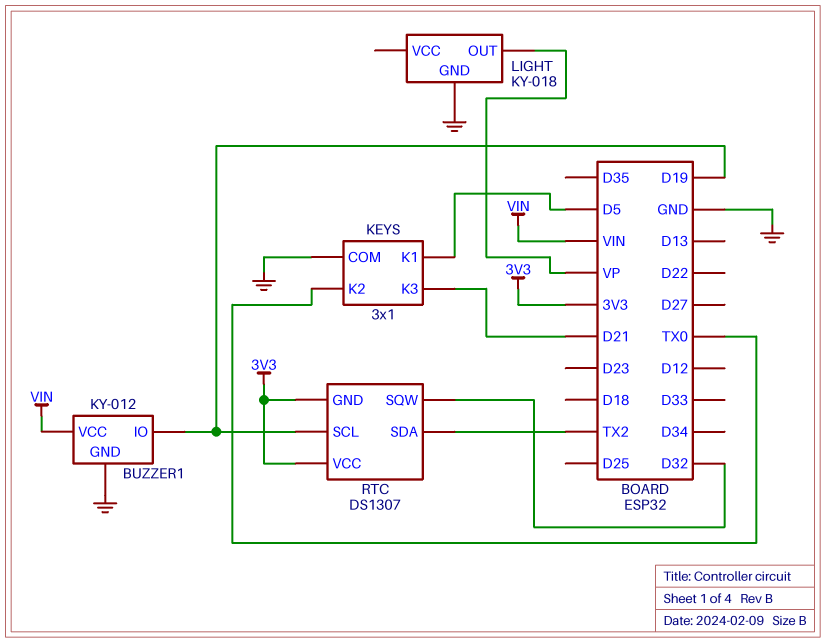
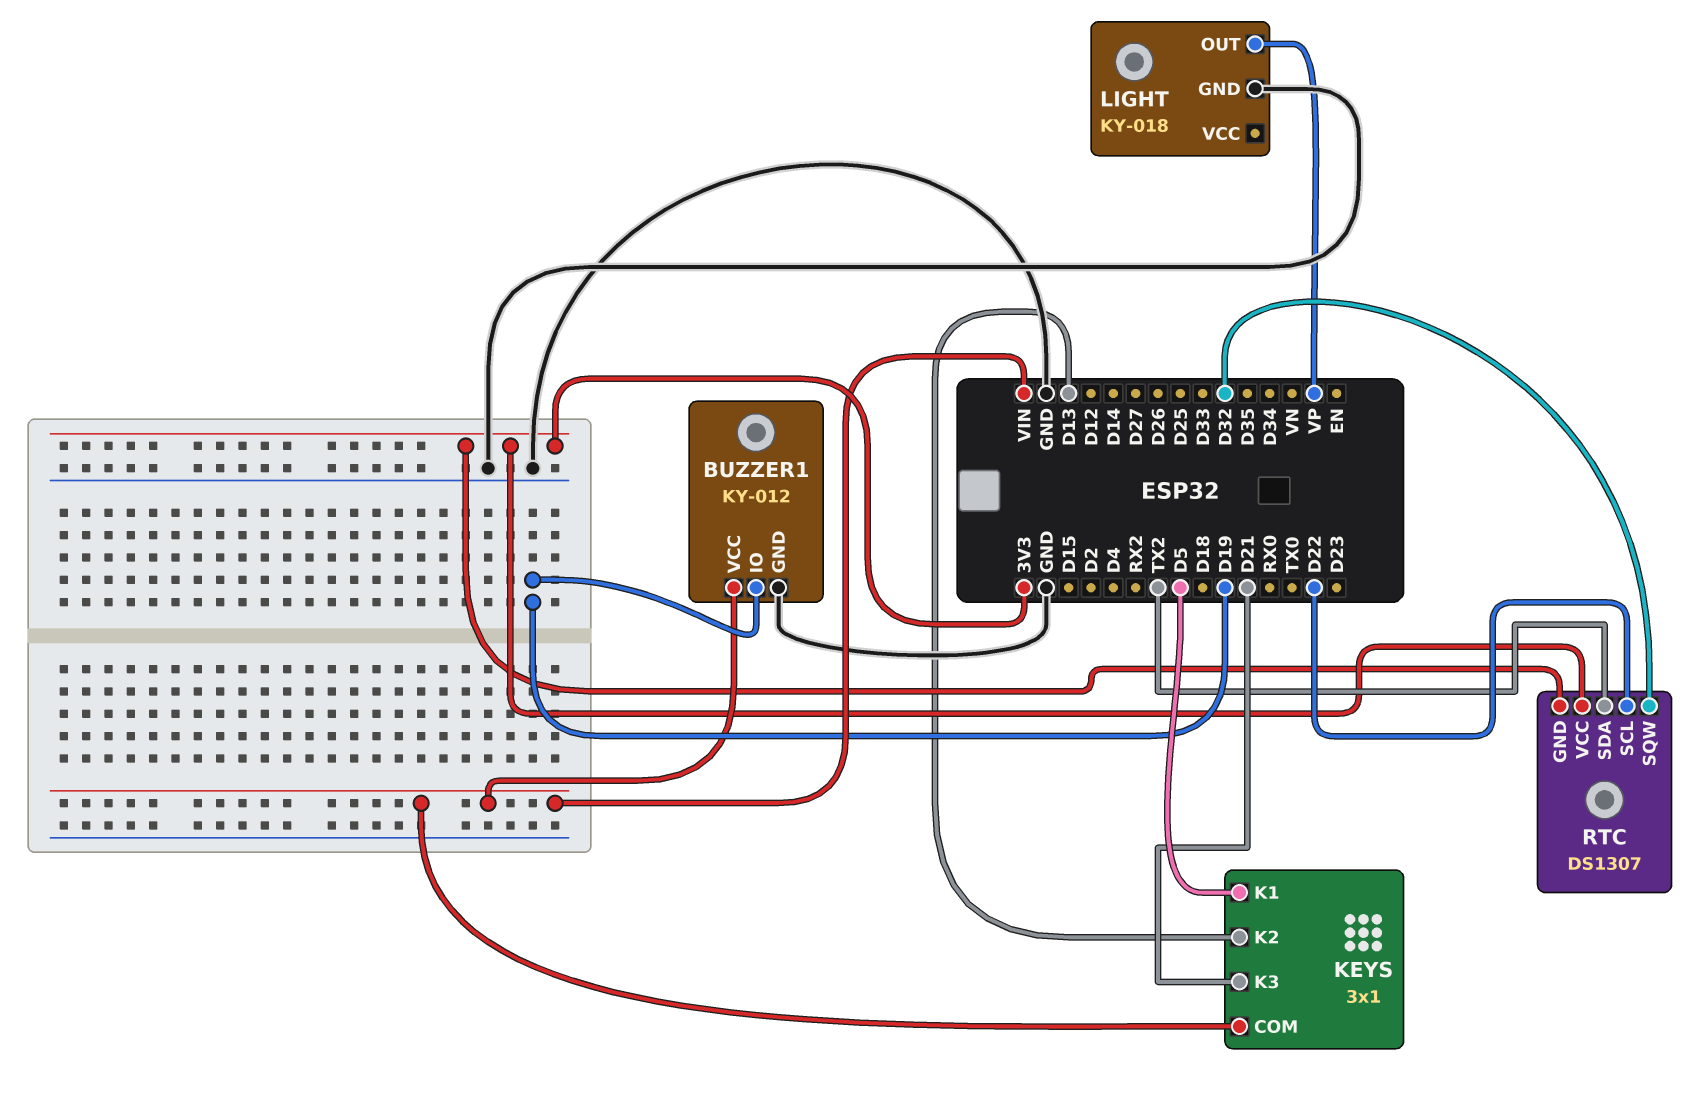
KEYS pin COM: GND -> VIN
KEYS pin K2: TX0 -> D13
RTC pin SCL: D19 -> D22

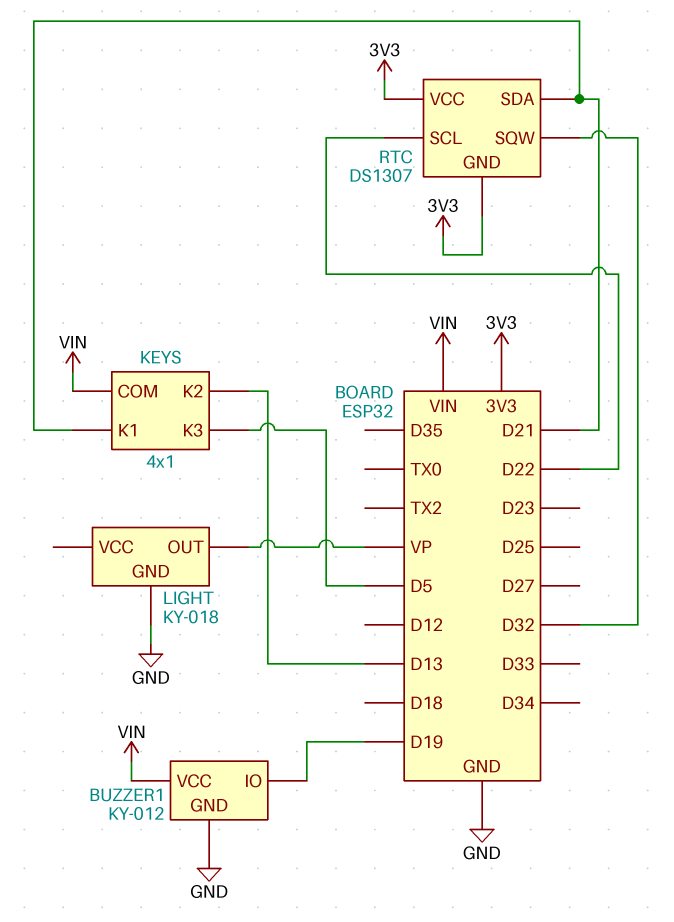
KEYS: 3x1 -> 4x1
KEYS pin K1: D5 -> D21
KEYS pin K3: D21 -> D5
RTC pin SDA: TX2 -> D21

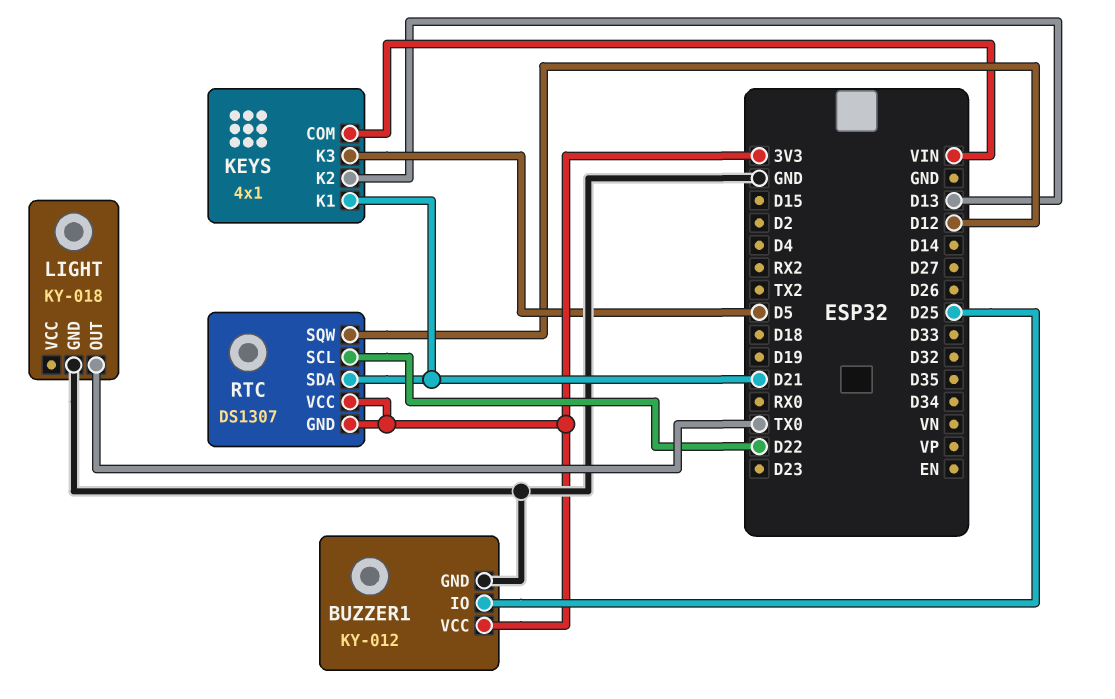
BUZZER1 pin IO: D19 -> D25
BUZZER1 pin VCC: VIN -> 3V3
LIGHT pin OUT: VP -> TX0
RTC pin SQW: D32 -> D12

